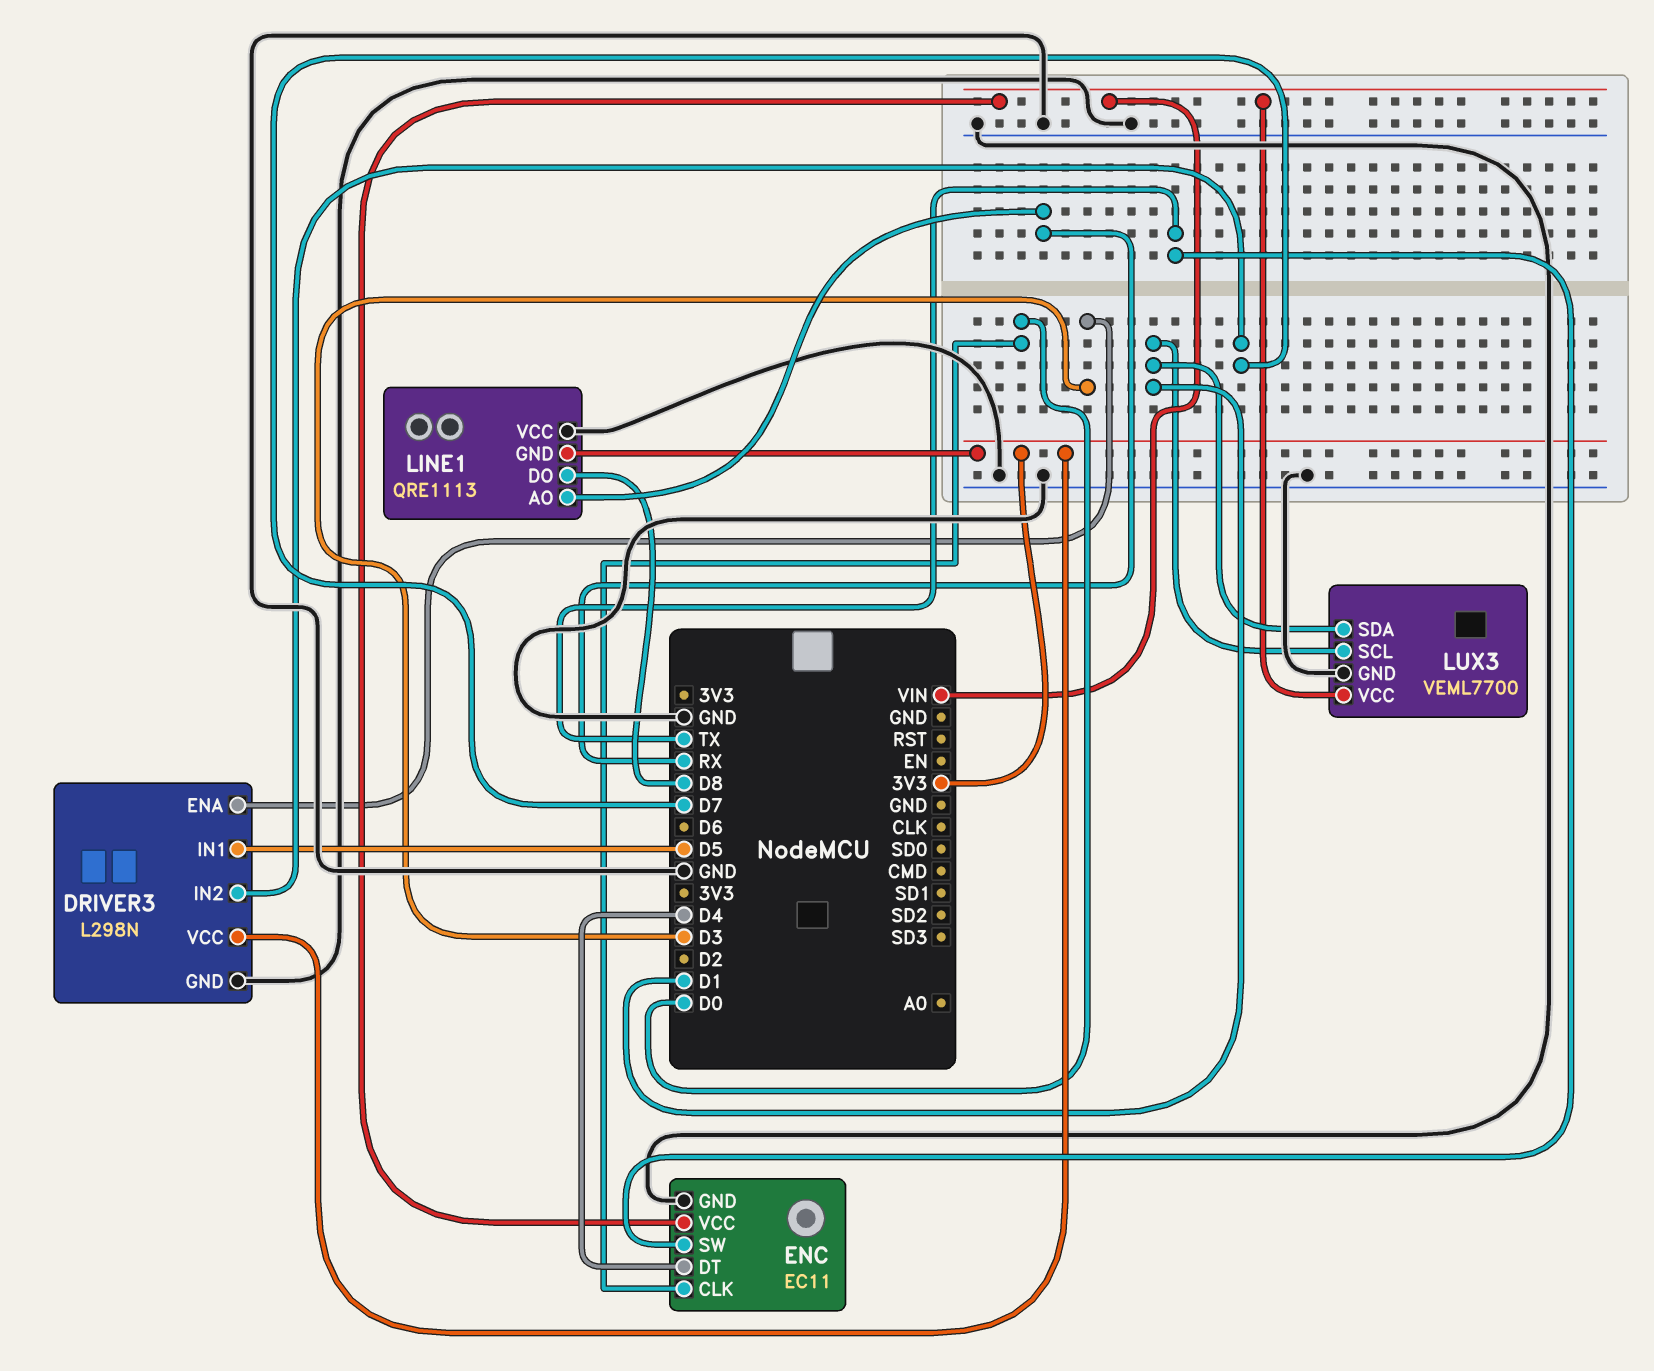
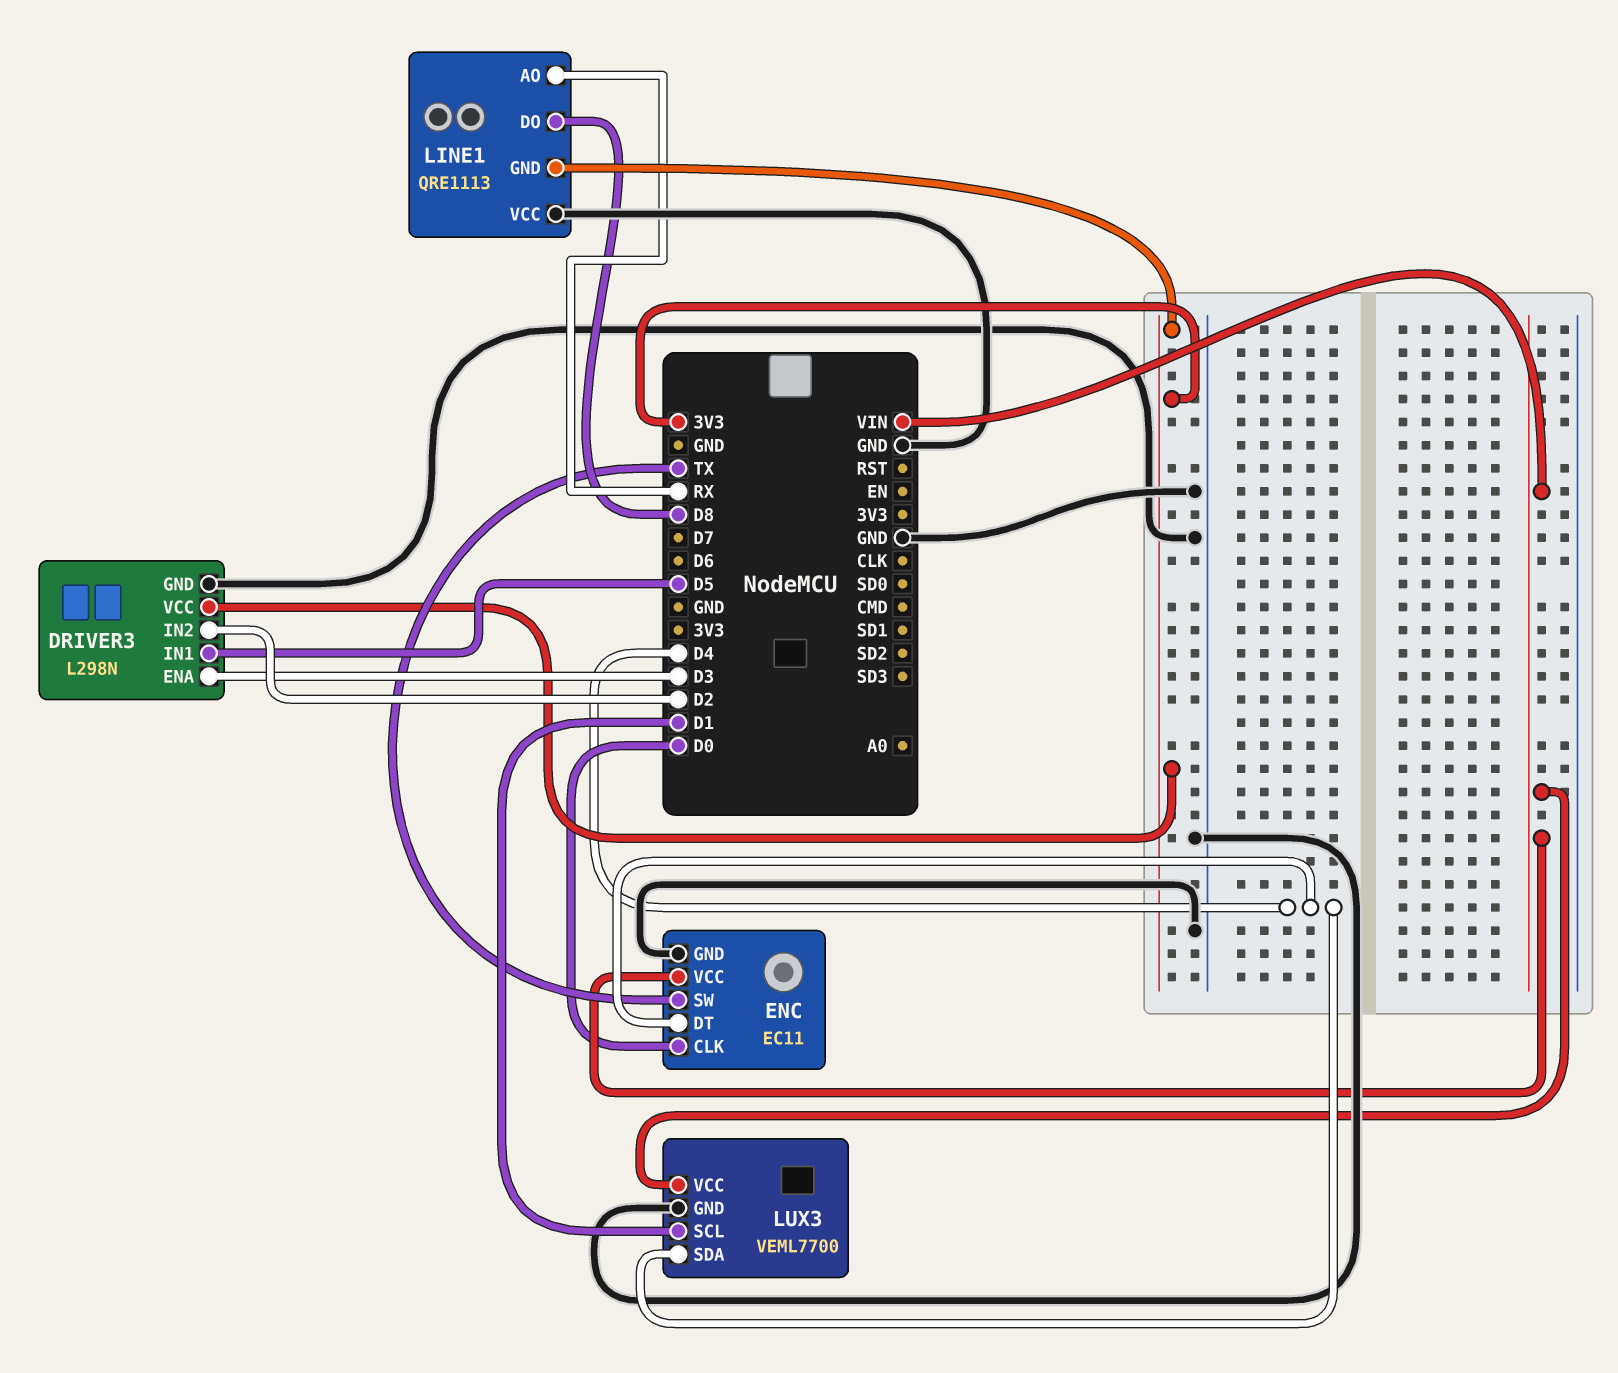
DRIVER3 pin IN2: D7 -> D2
LUX3 pin SDA: D1 -> D4

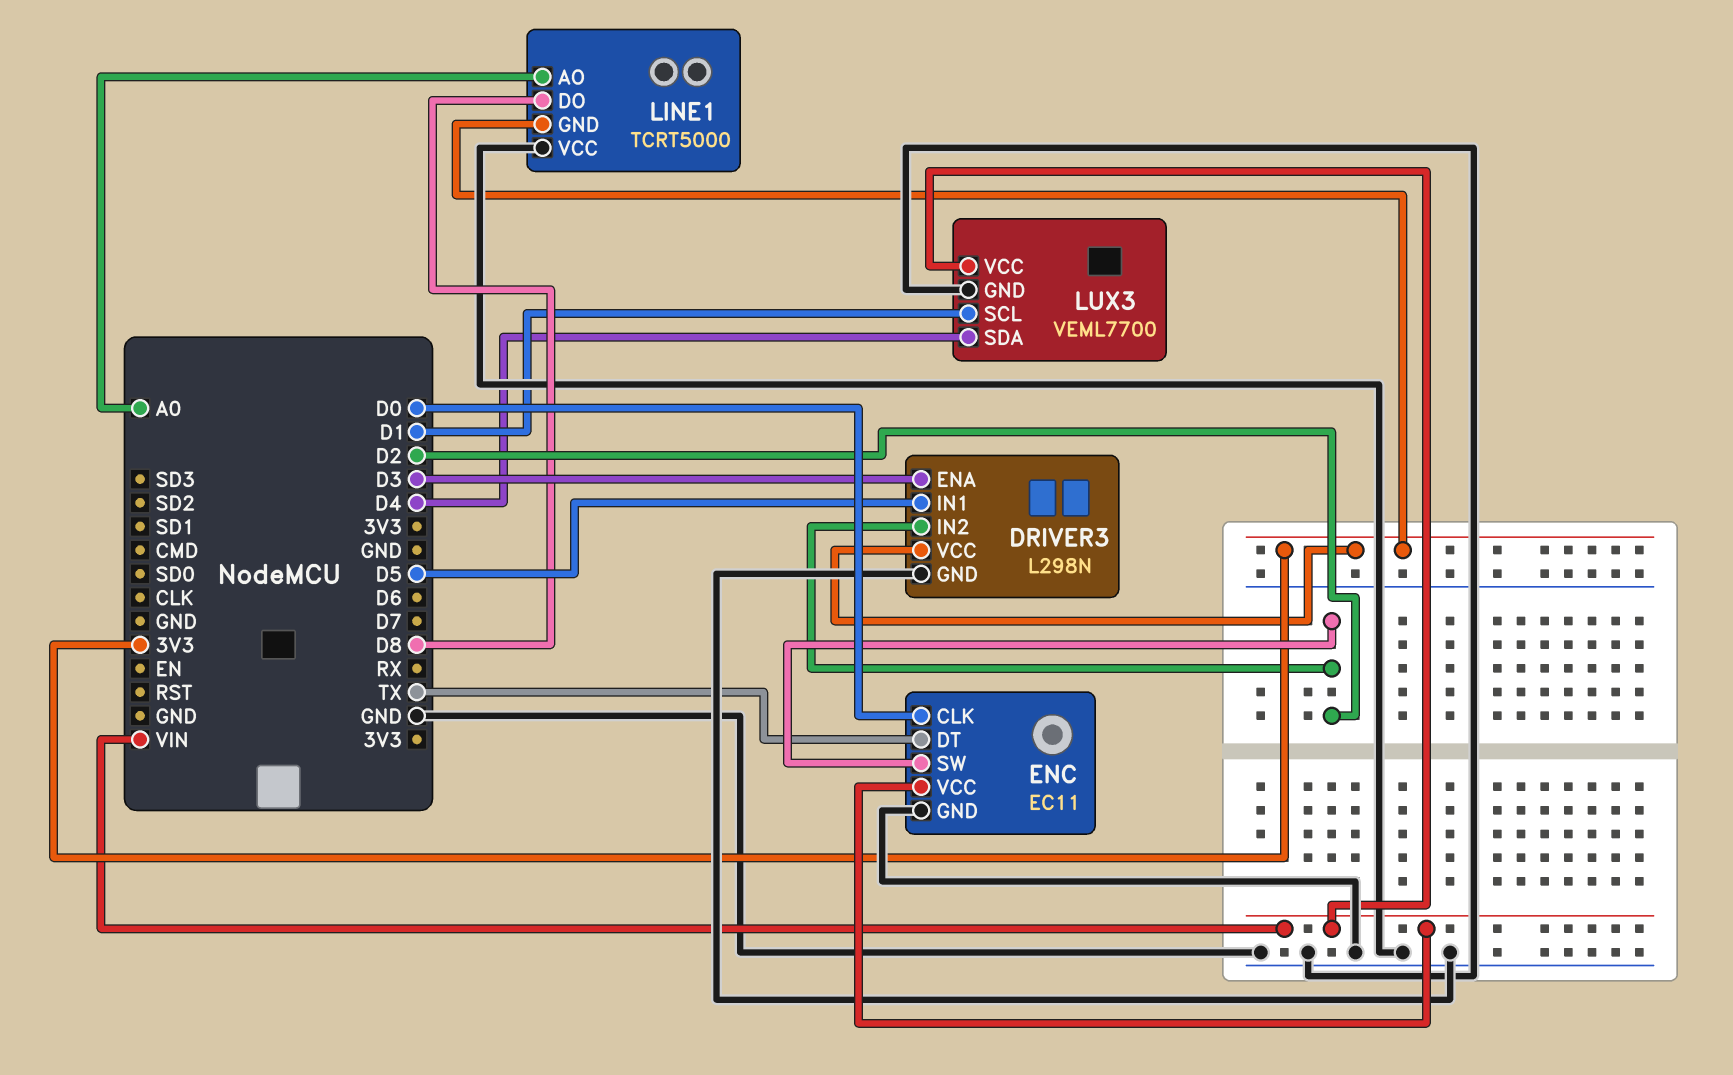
ENC pin DT: D4 -> TX
ENC pin SW: TX -> D2
LINE1: QRE1113 -> TCRT5000
LINE1 pin AO: RX -> A0

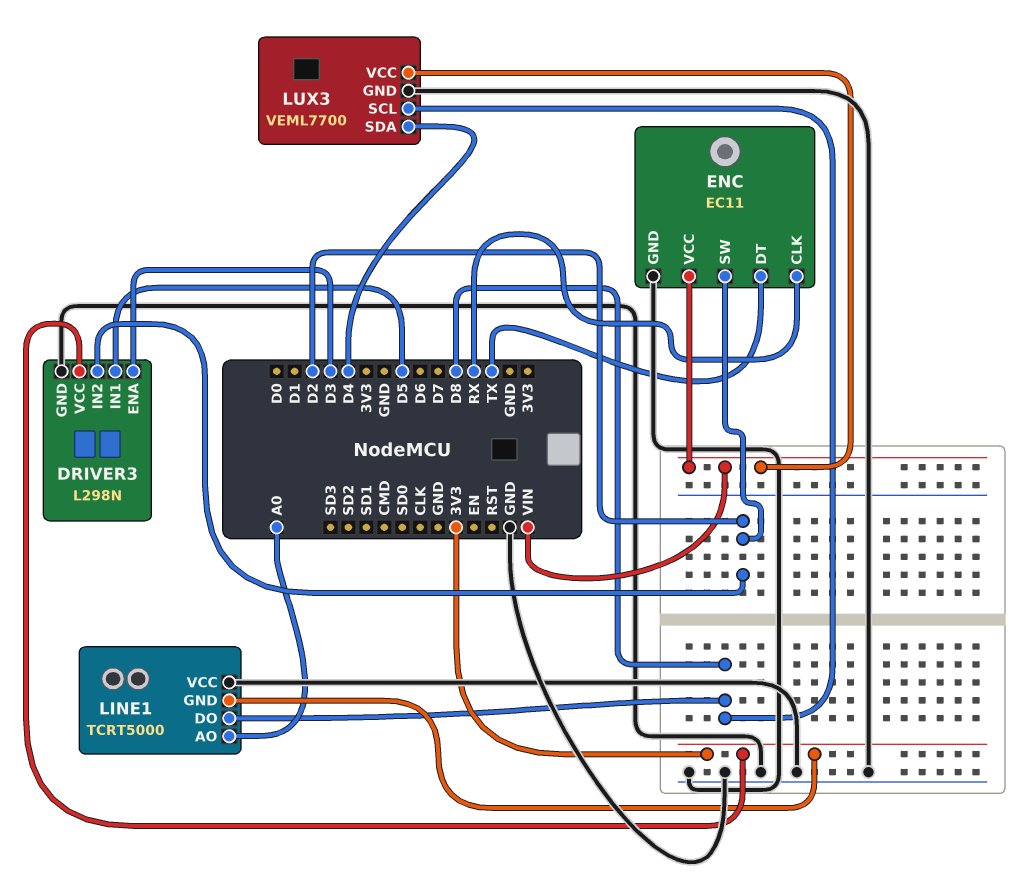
ENC pin CLK: D0 -> RX
LUX3 pin SCL: D1 -> D8

